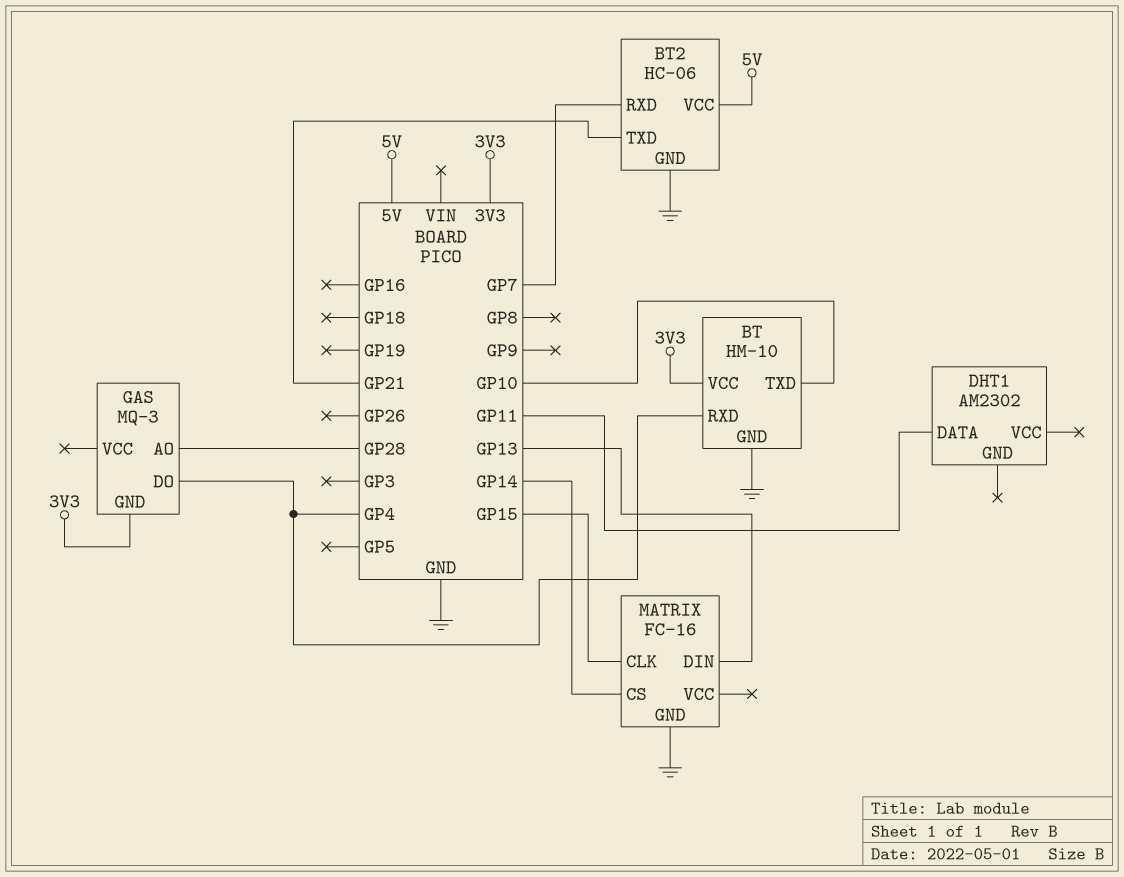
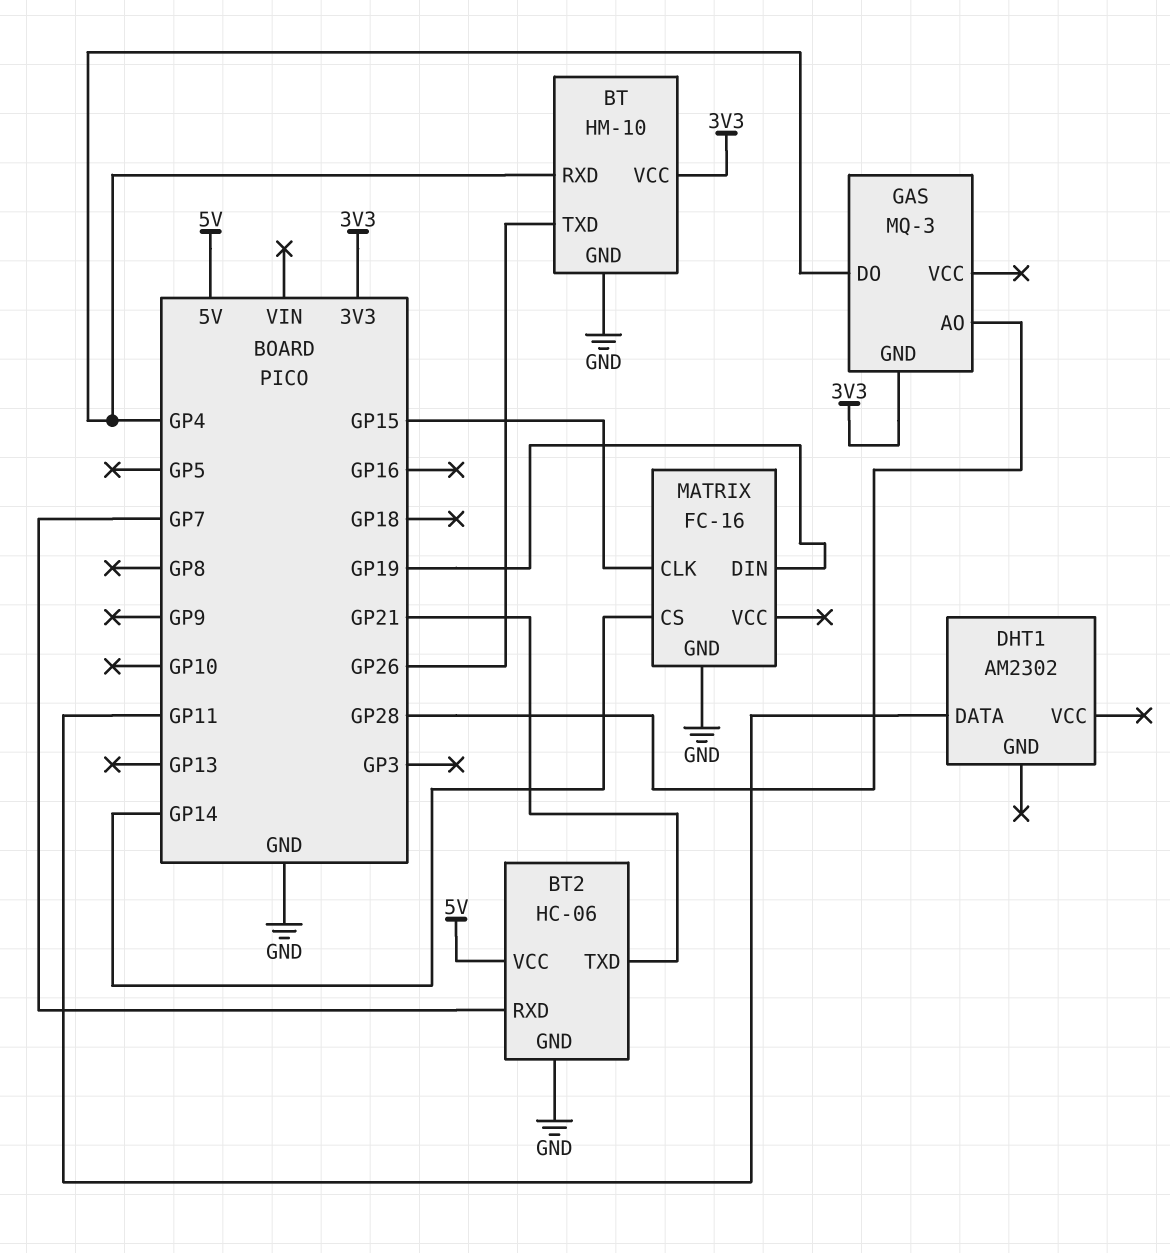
BT pin TXD: GP10 -> GP26
MATRIX pin DIN: GP13 -> GP19

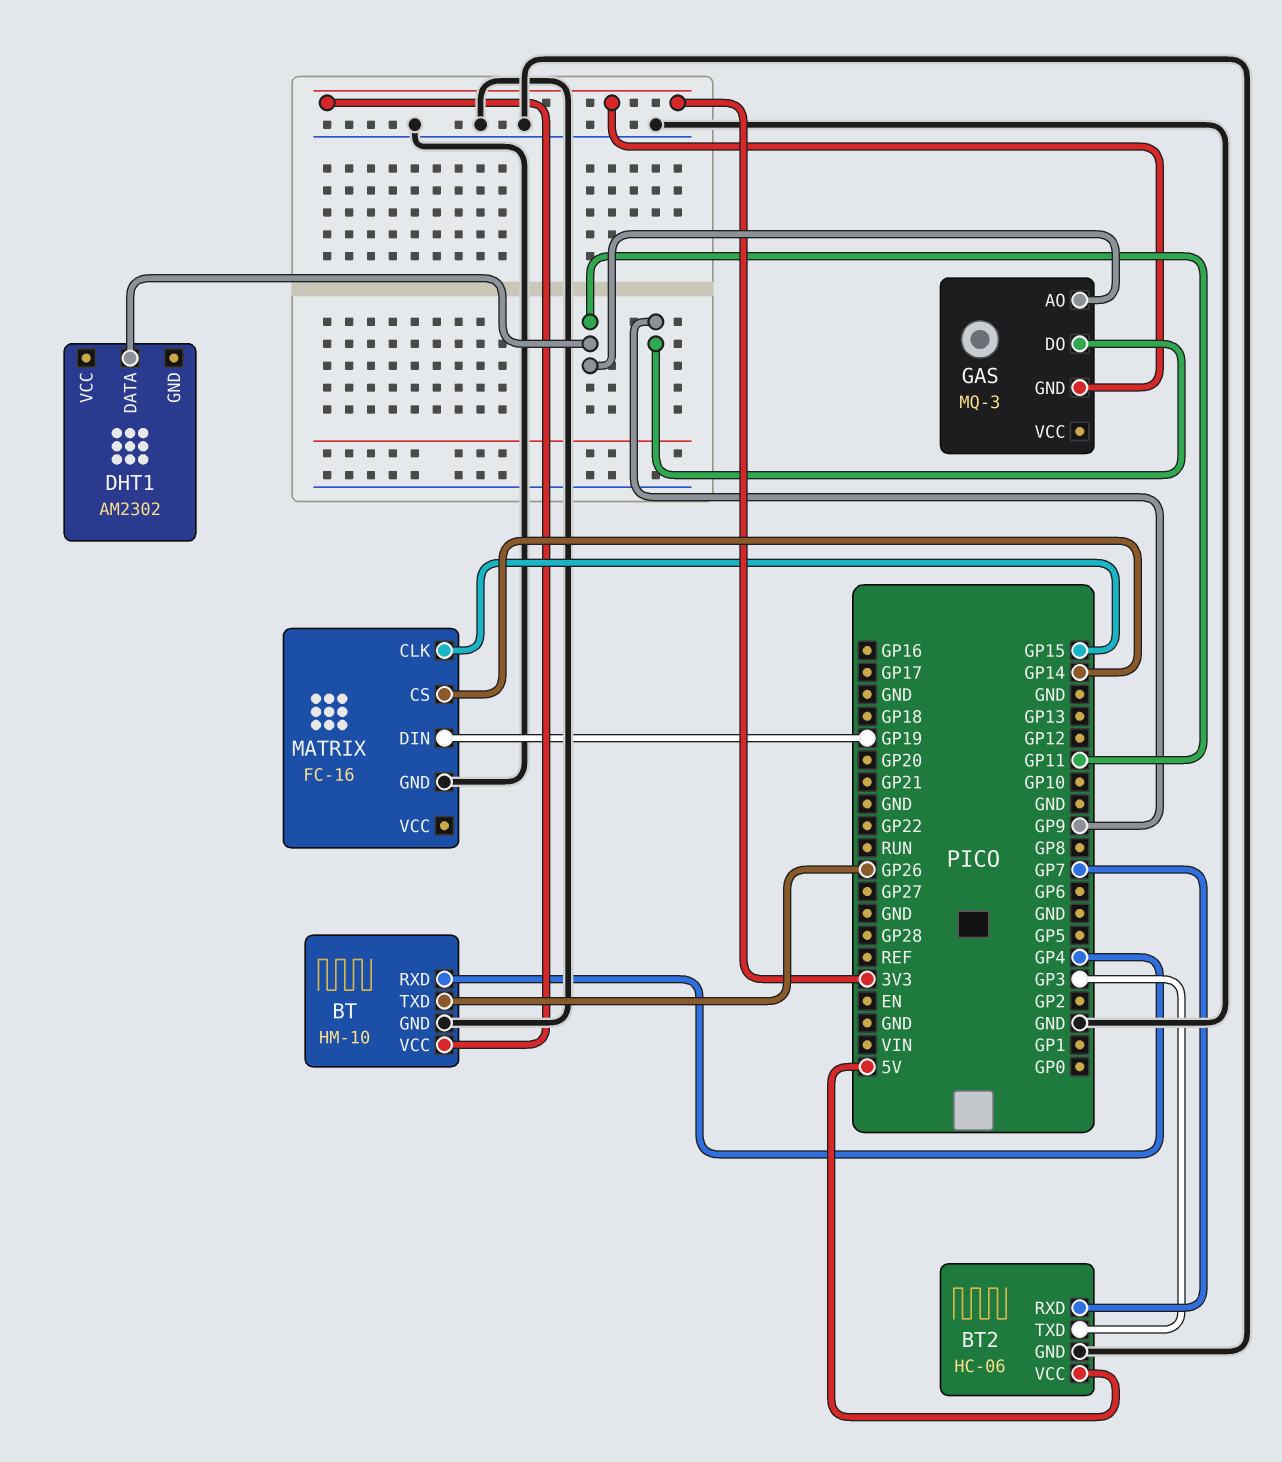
BT2 pin TXD: GP21 -> GP3
GAS pin AO: GP28 -> GP11
GAS pin DO: GP4 -> GP9

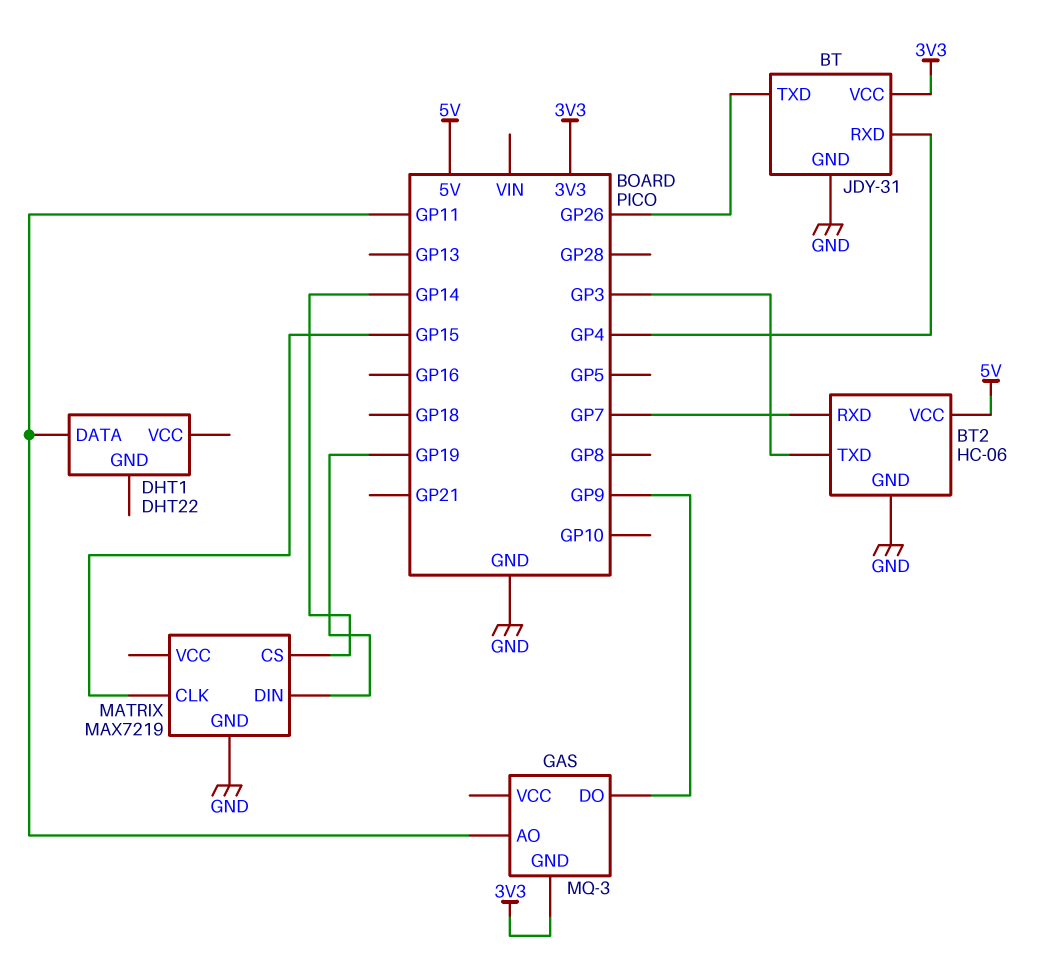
BT: HM-10 -> JDY-31
DHT1: AM2302 -> DHT22
MATRIX: FC-16 -> MAX7219

